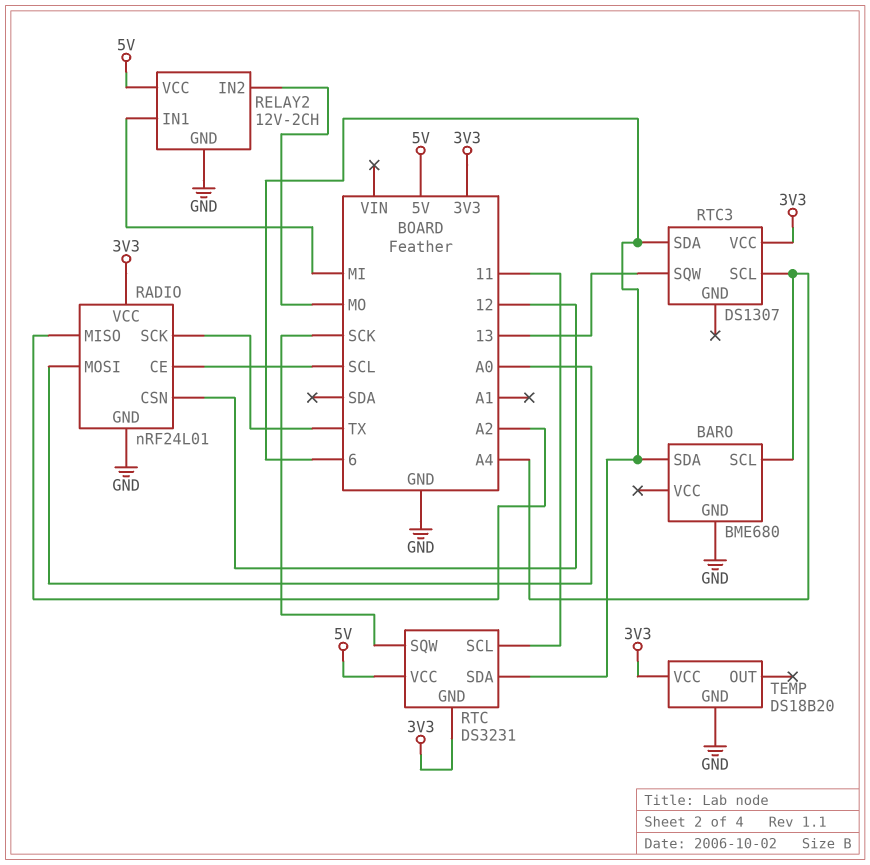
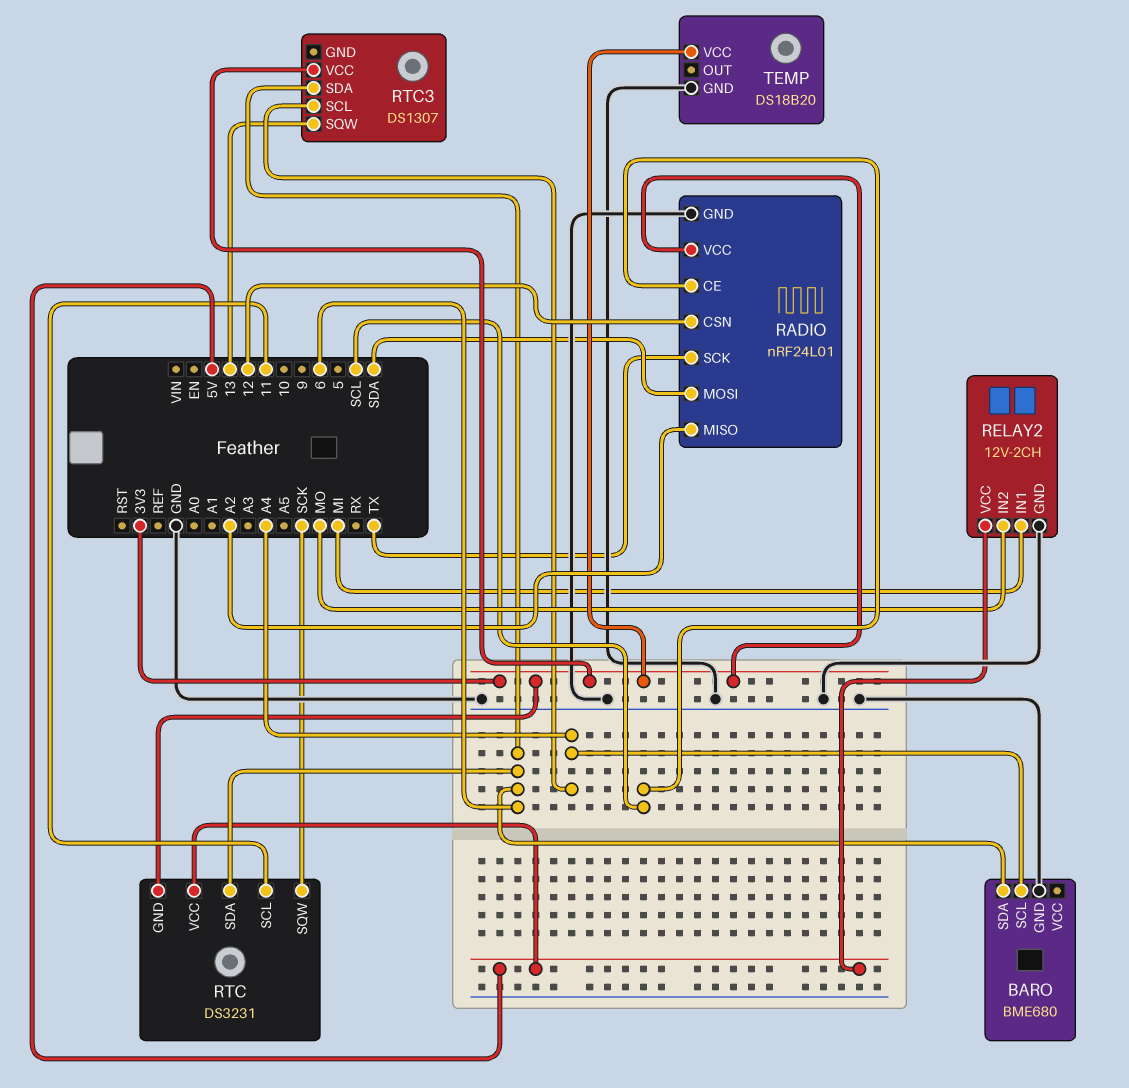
RADIO pin MOSI: A0 -> SDA

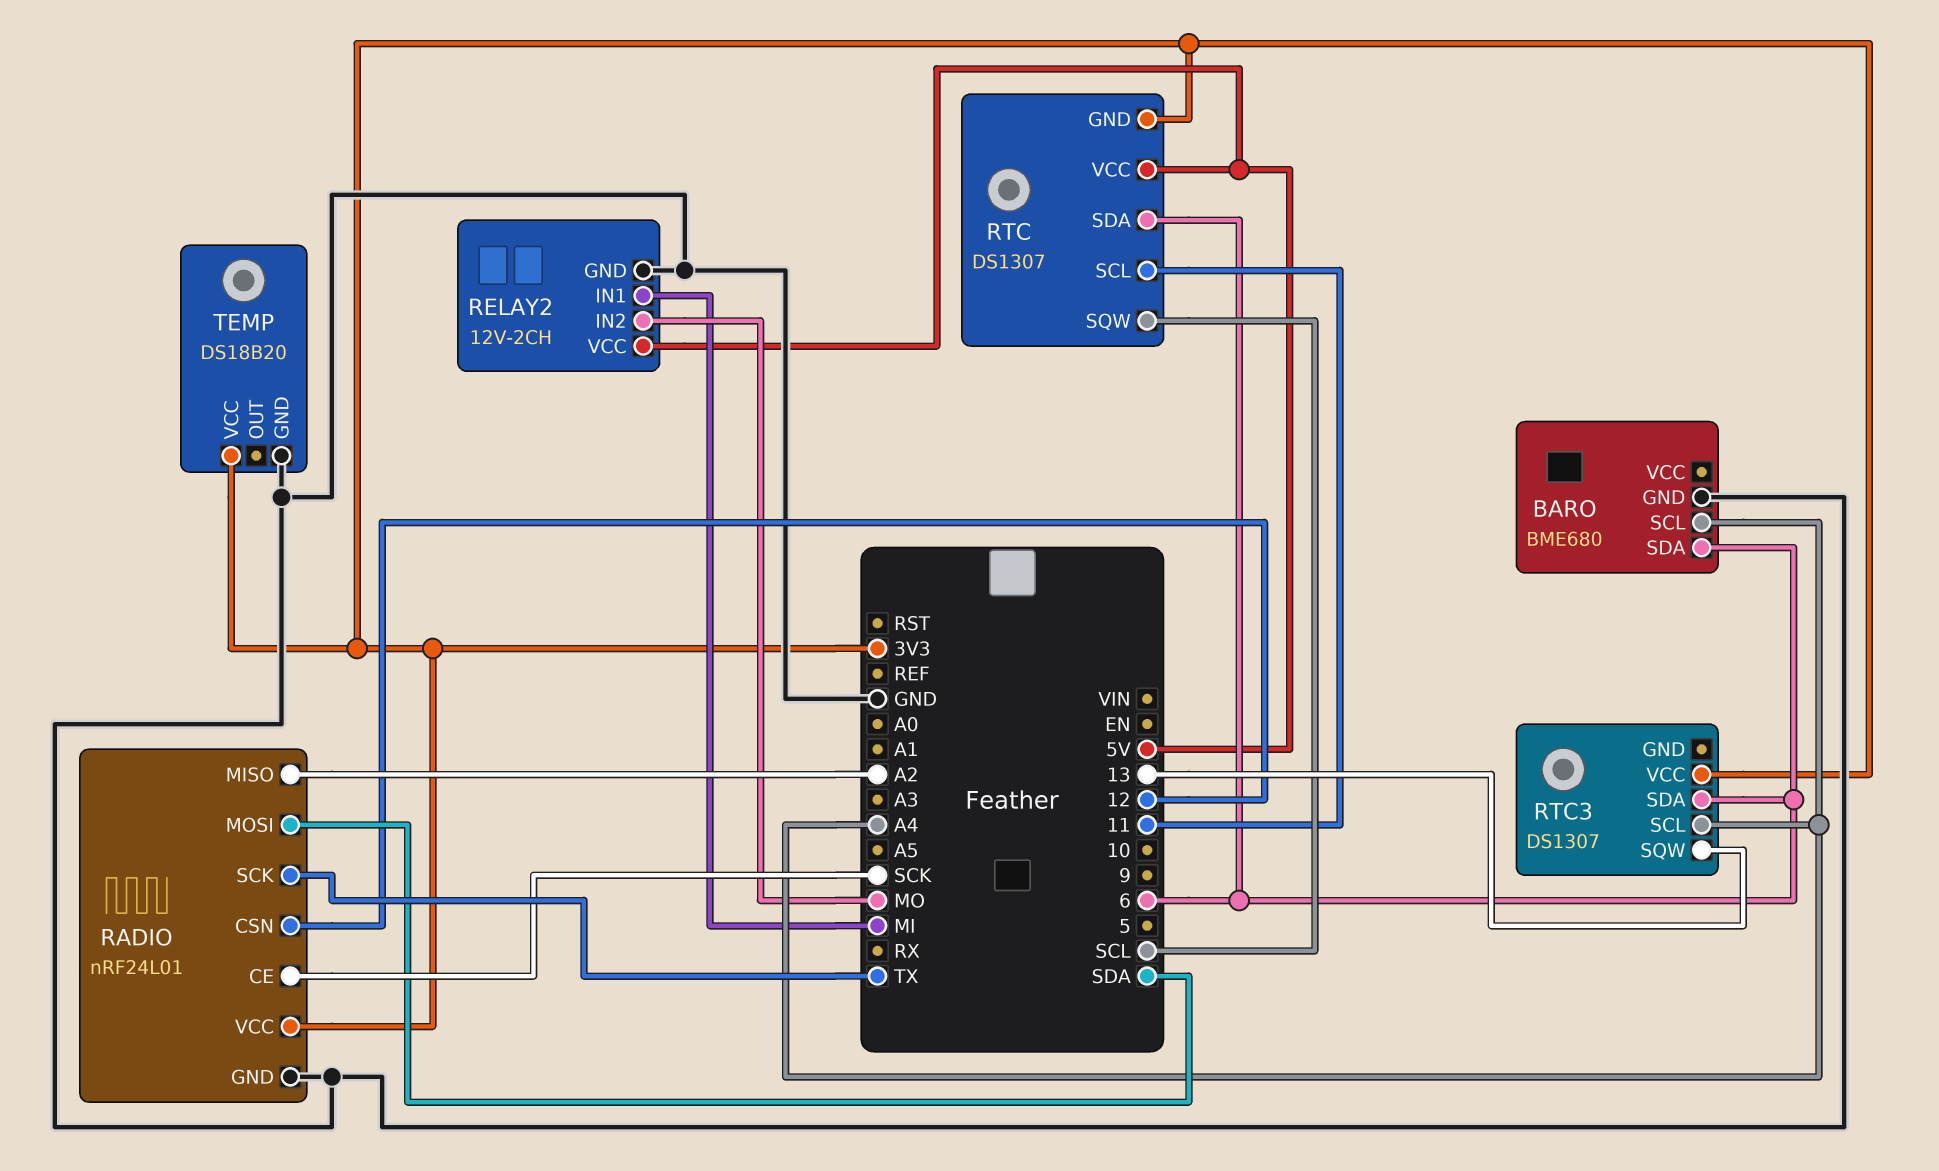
RADIO pin CE: SCL -> SCK
RTC: DS3231 -> DS1307
RTC pin SQW: SCK -> SCL

